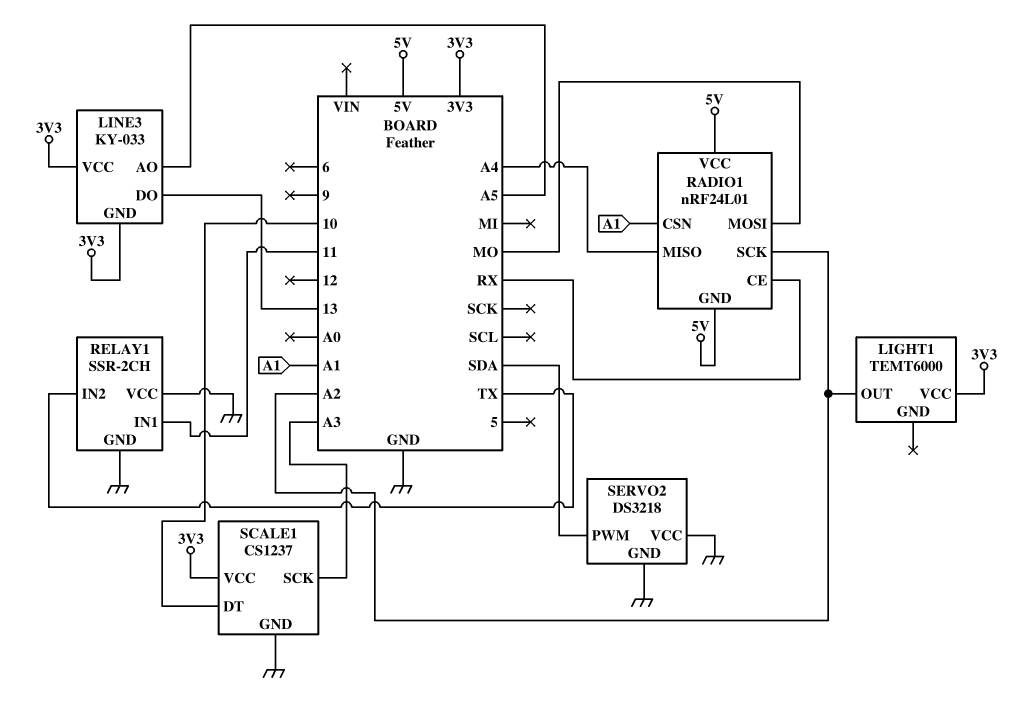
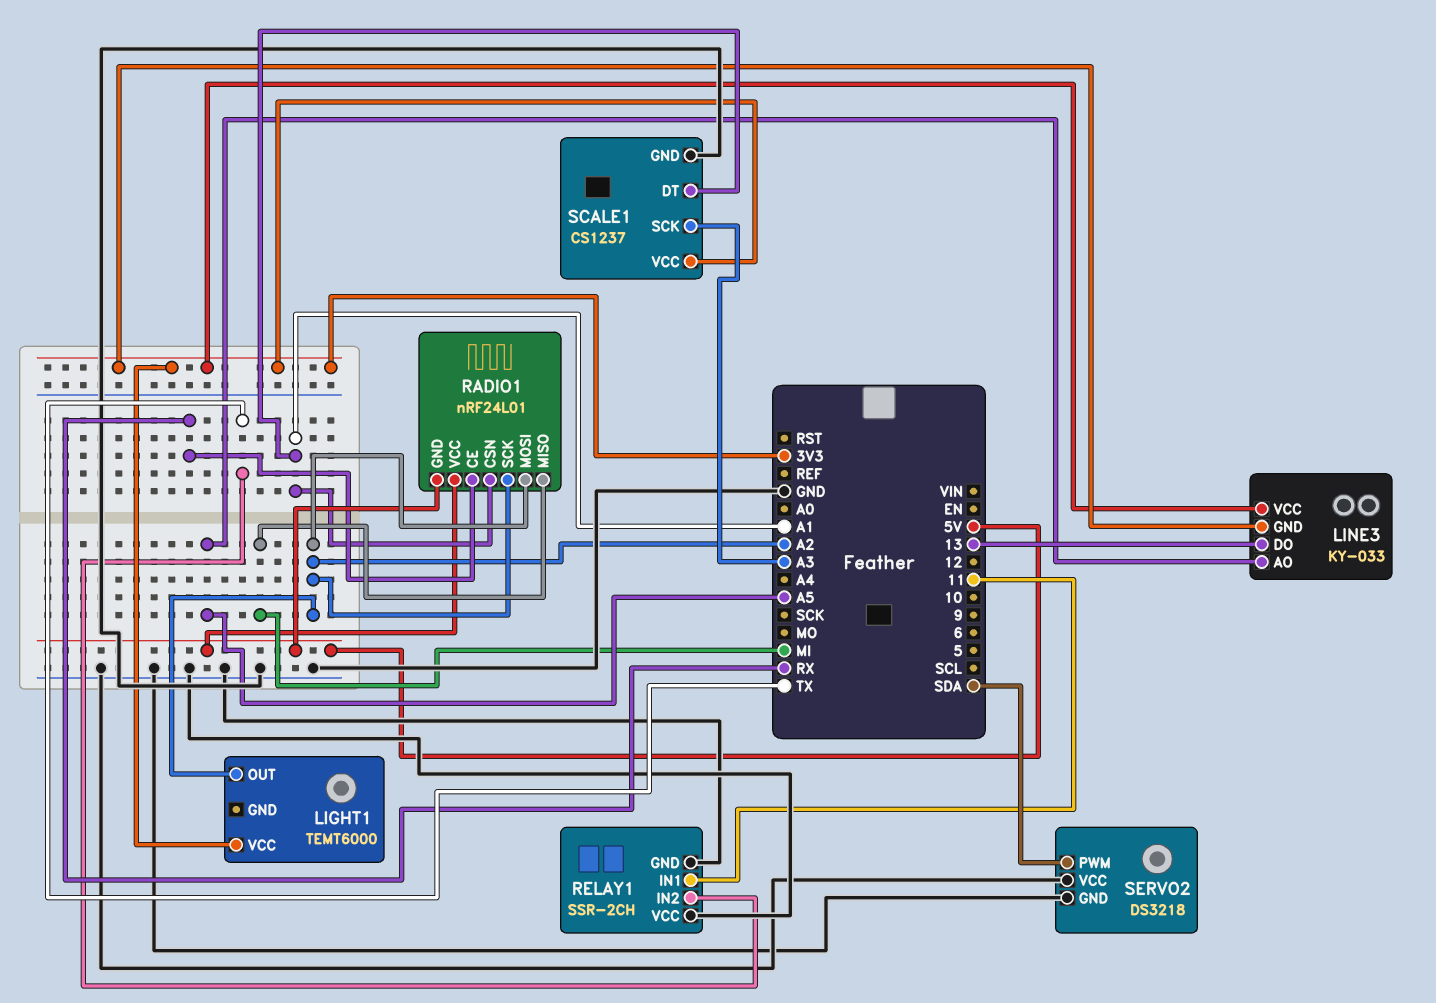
RADIO1 pin MISO: A4 -> MI
RADIO1 pin MOSI: MO -> A2
SCALE1 pin DT: 10 -> A1

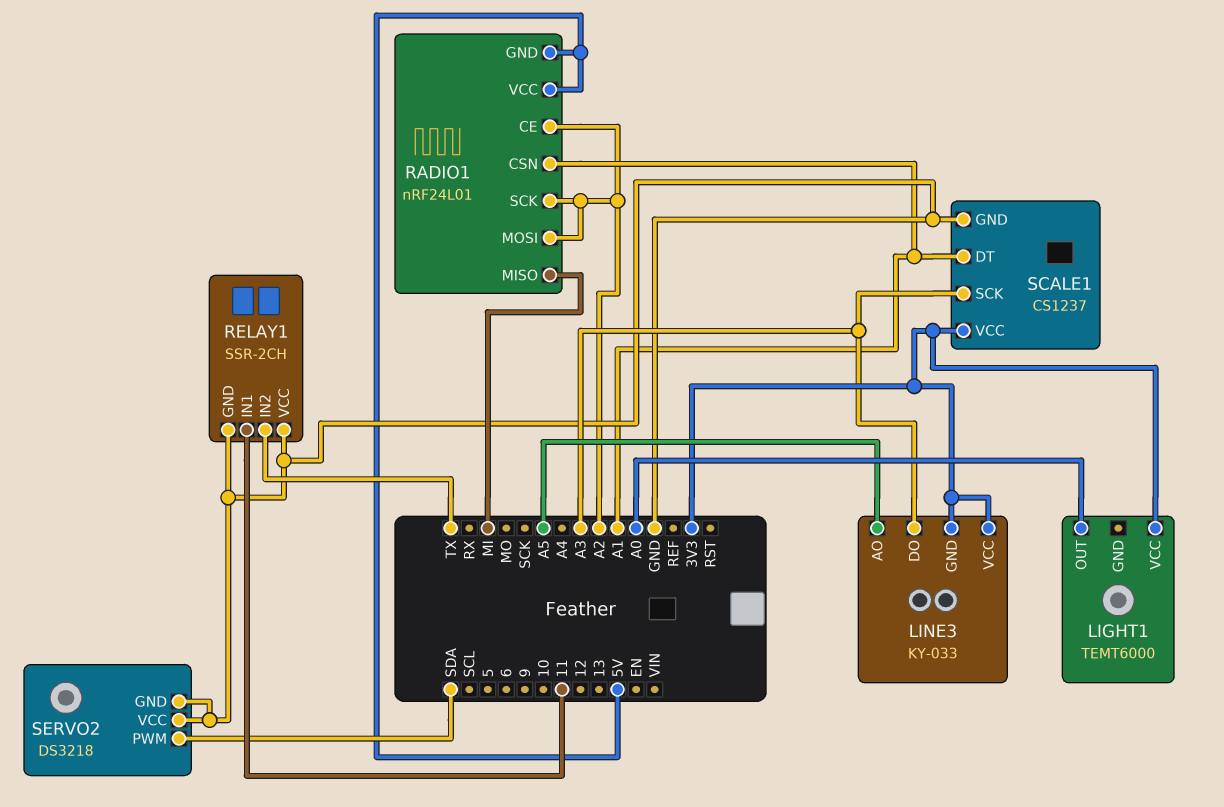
LIGHT1 pin OUT: A2 -> A0
LINE3 pin DO: 13 -> A3
RADIO1 pin CE: RX -> A2

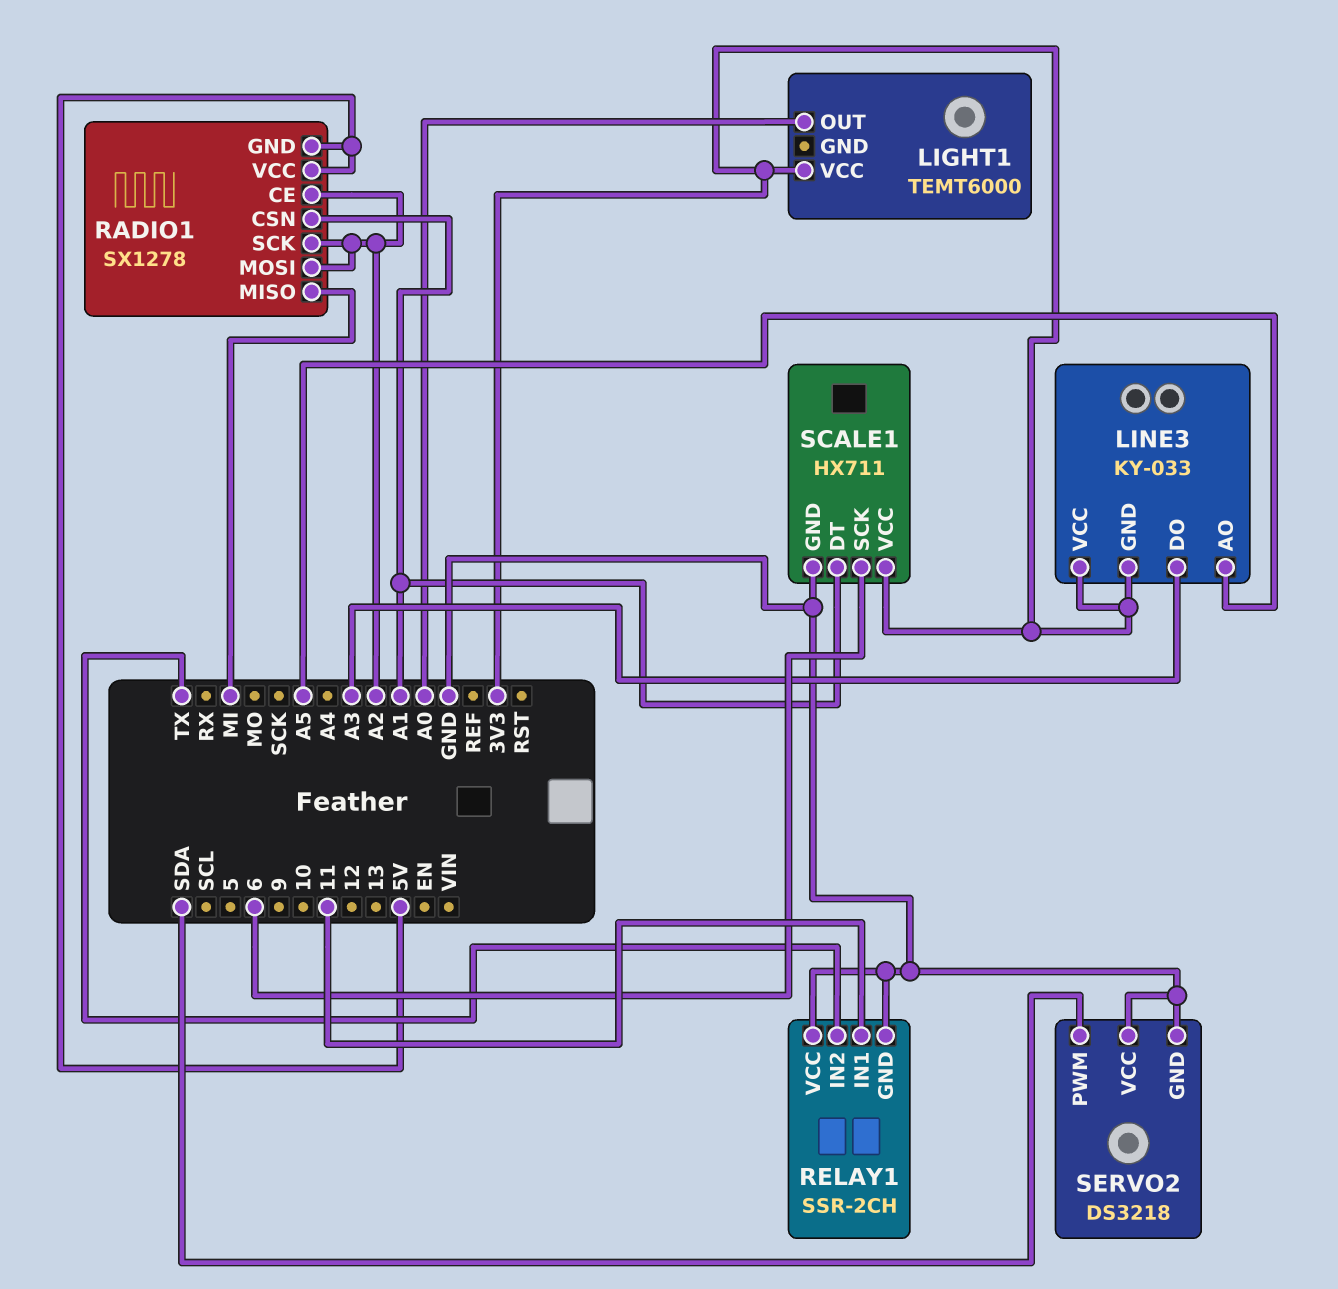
RADIO1: nRF24L01 -> SX1278
SCALE1: CS1237 -> HX711
SCALE1 pin SCK: A3 -> 6

